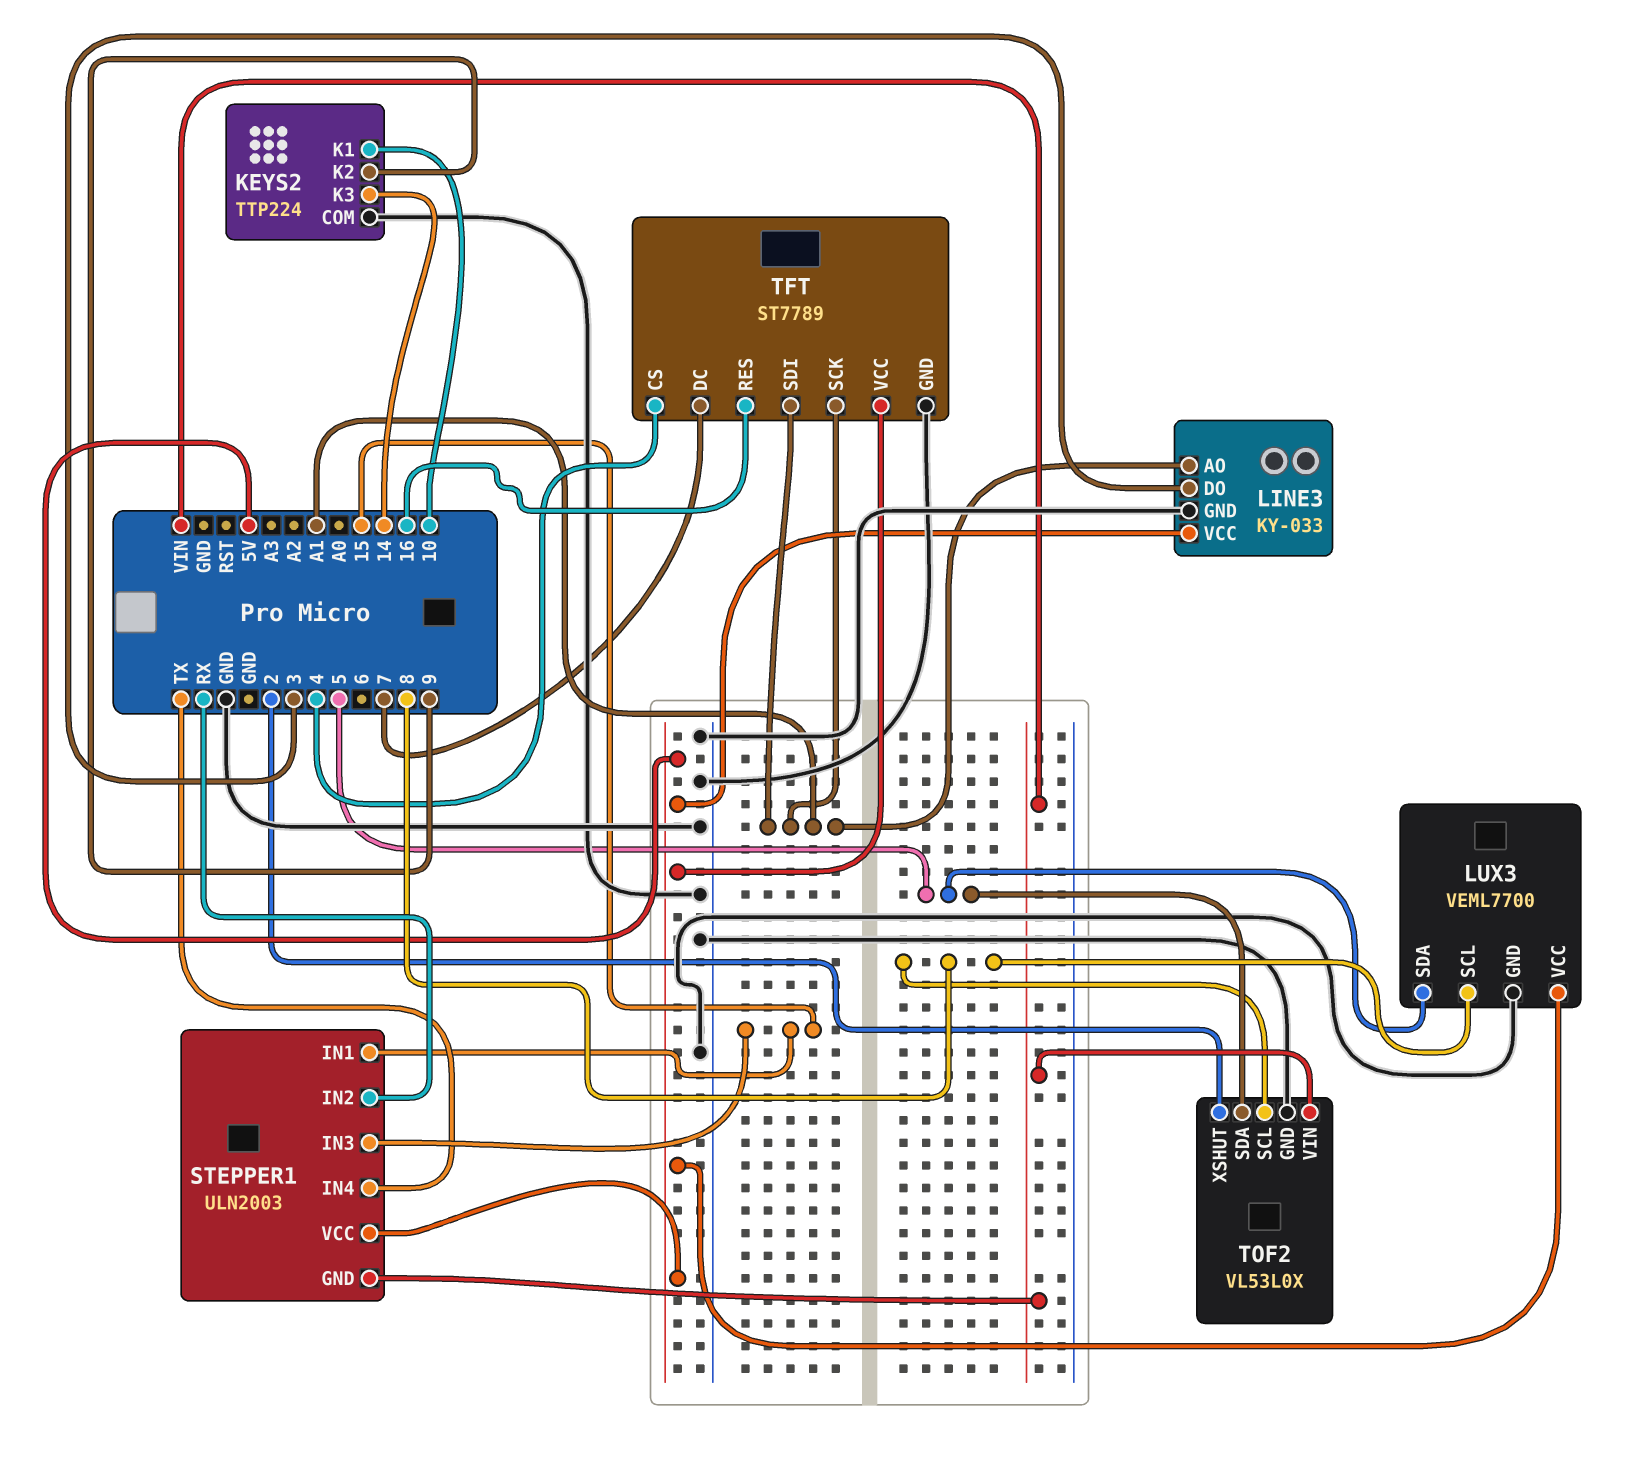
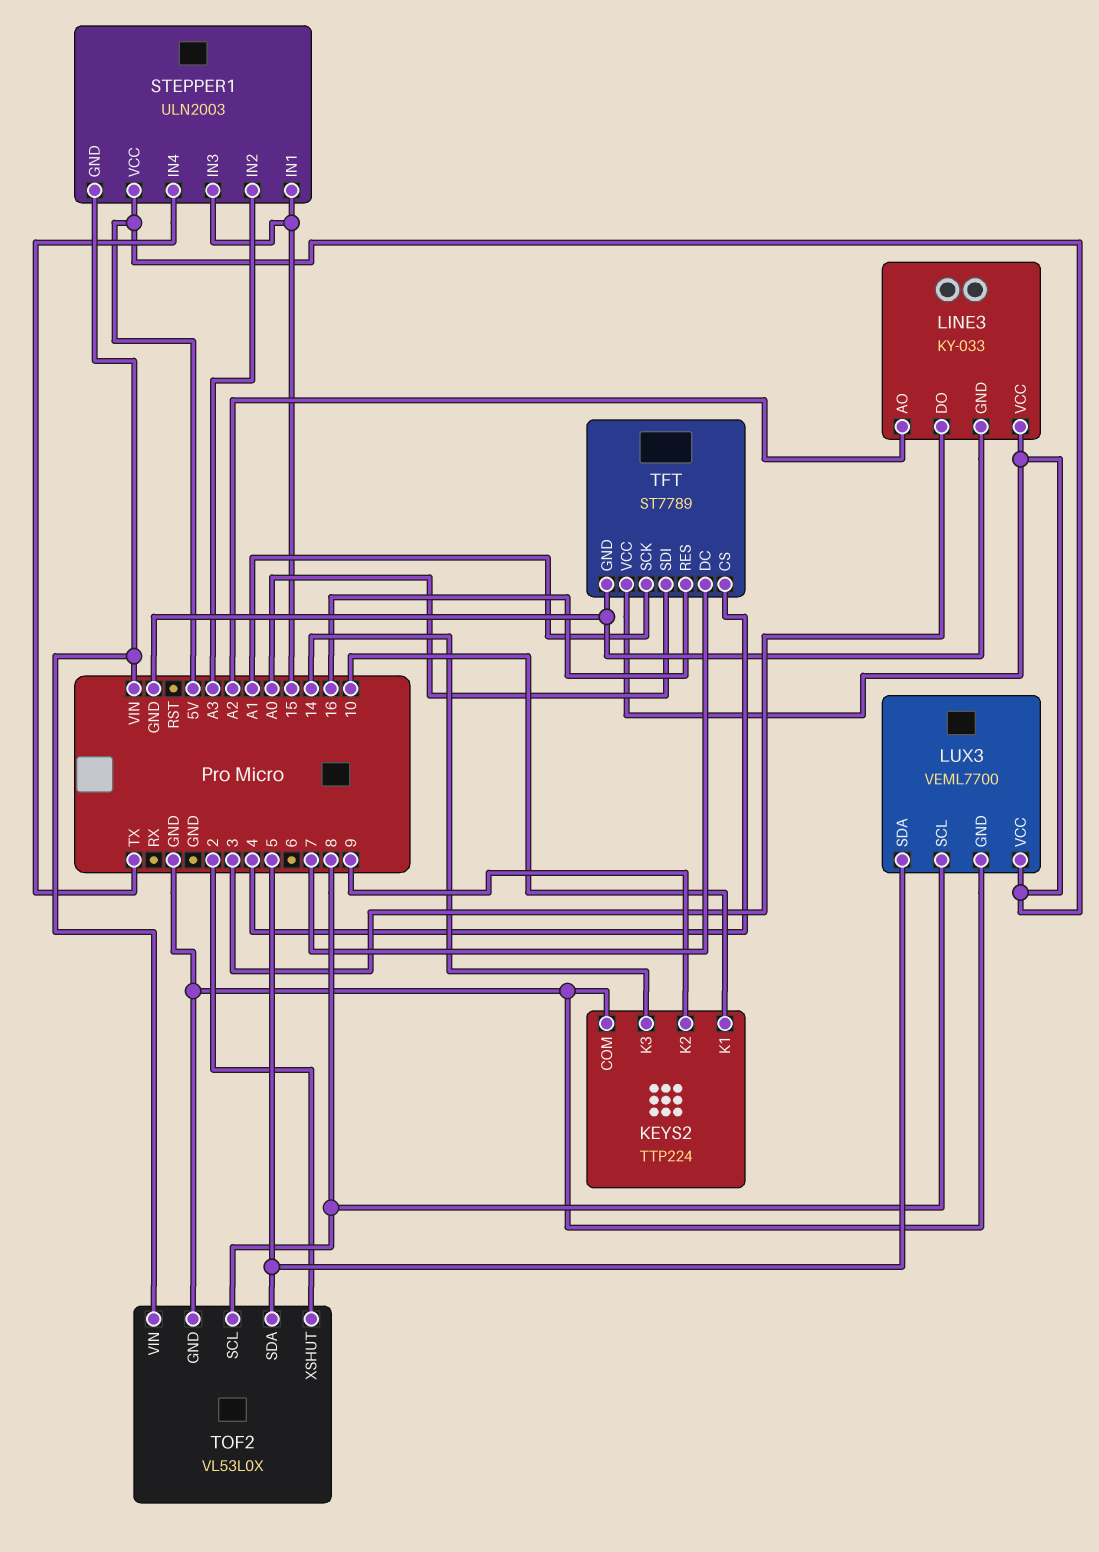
LINE3 pin AO: A1 -> A2
STEPPER1 pin IN2: RX -> A3
TFT pin SDI: A1 -> A0

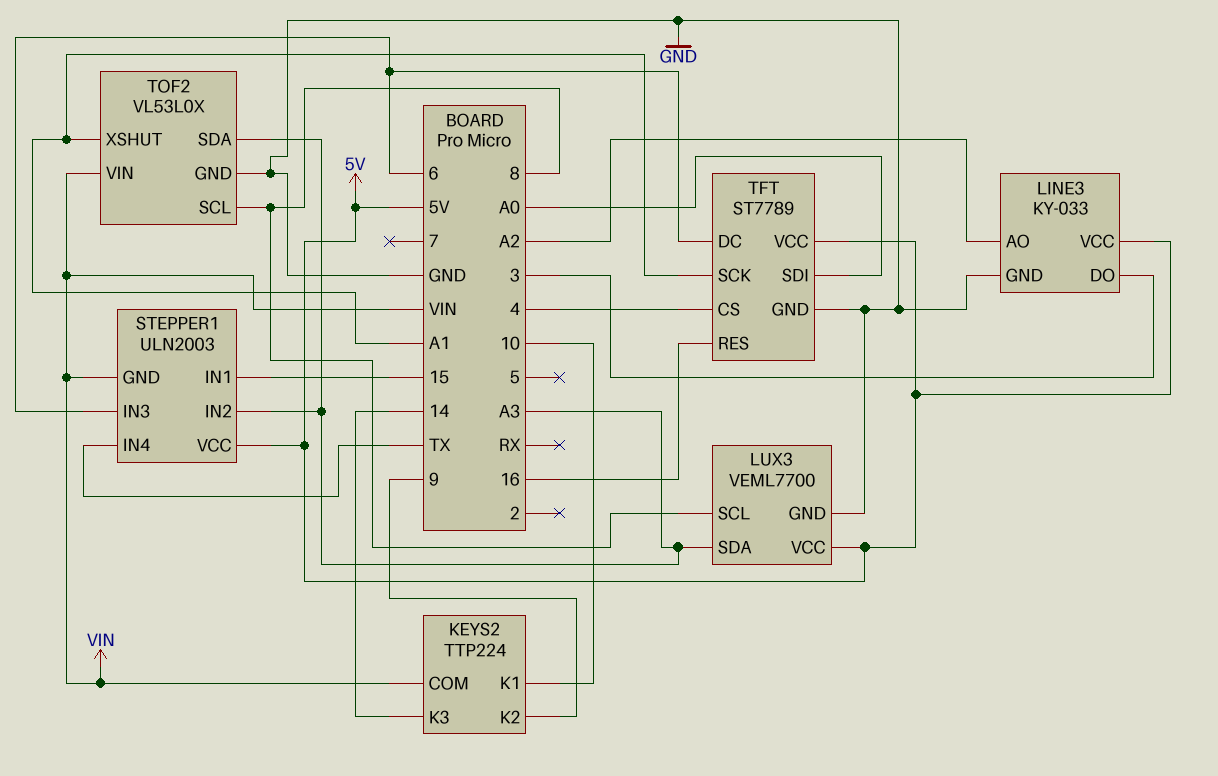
KEYS2 pin COM: GND -> VIN
LUX3 pin SDA: 5 -> A3
STEPPER1 pin IN3: 15 -> 6
TFT pin DC: 7 -> 6
TOF2 pin SDA: 5 -> A3
TOF2 pin XSHUT: 2 -> A1

